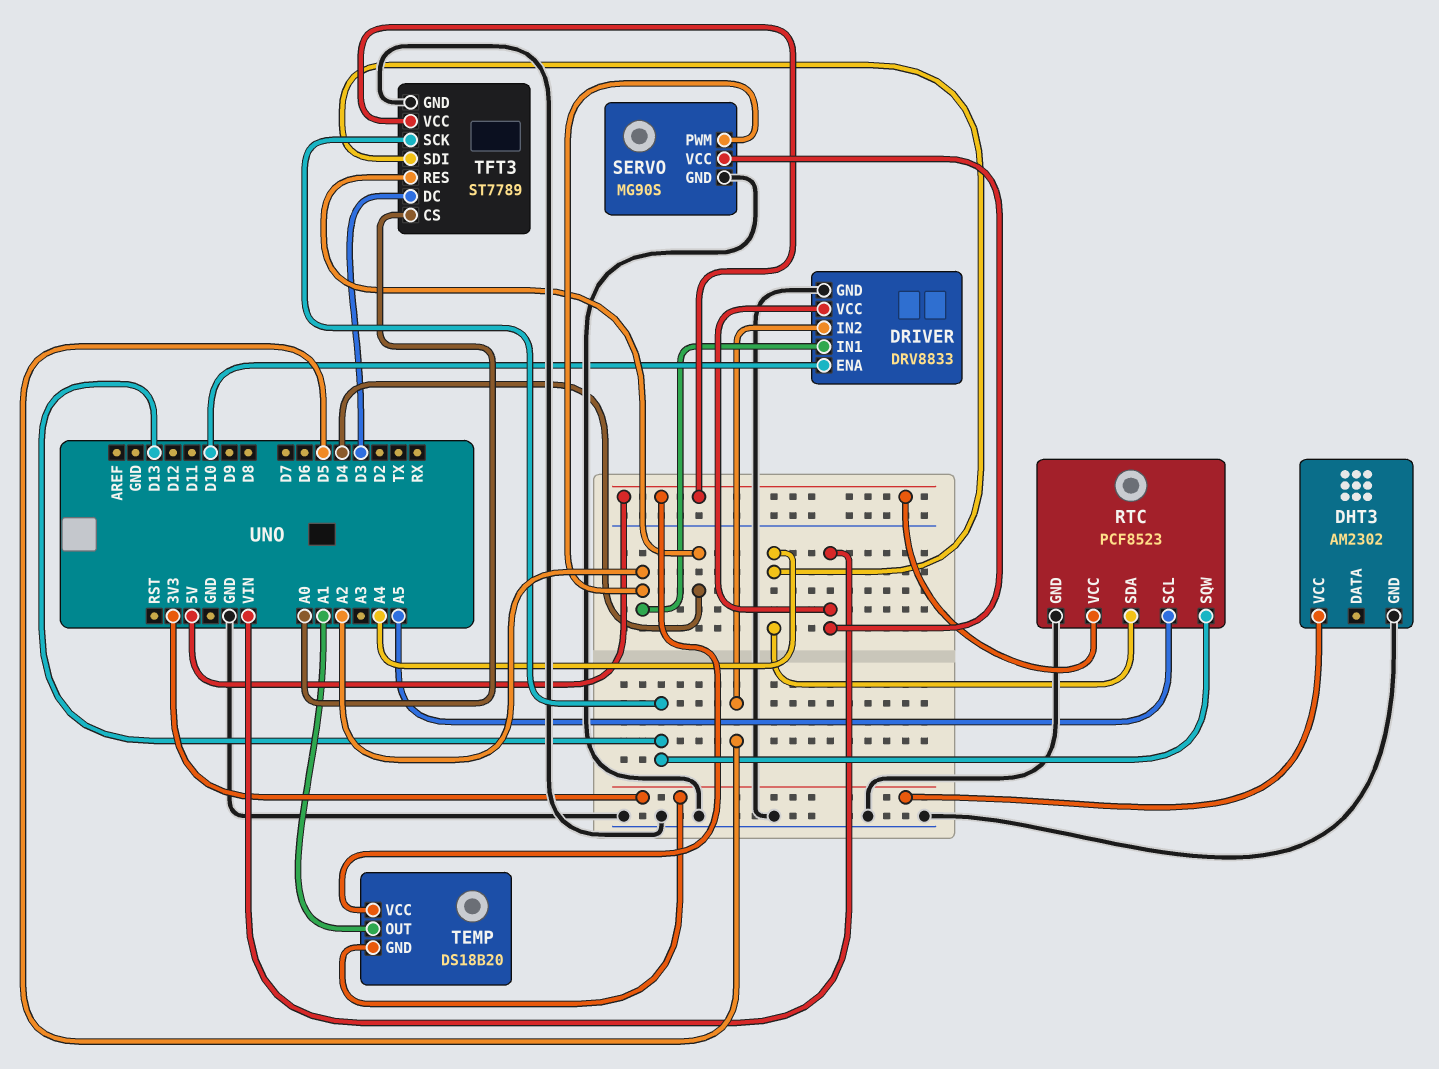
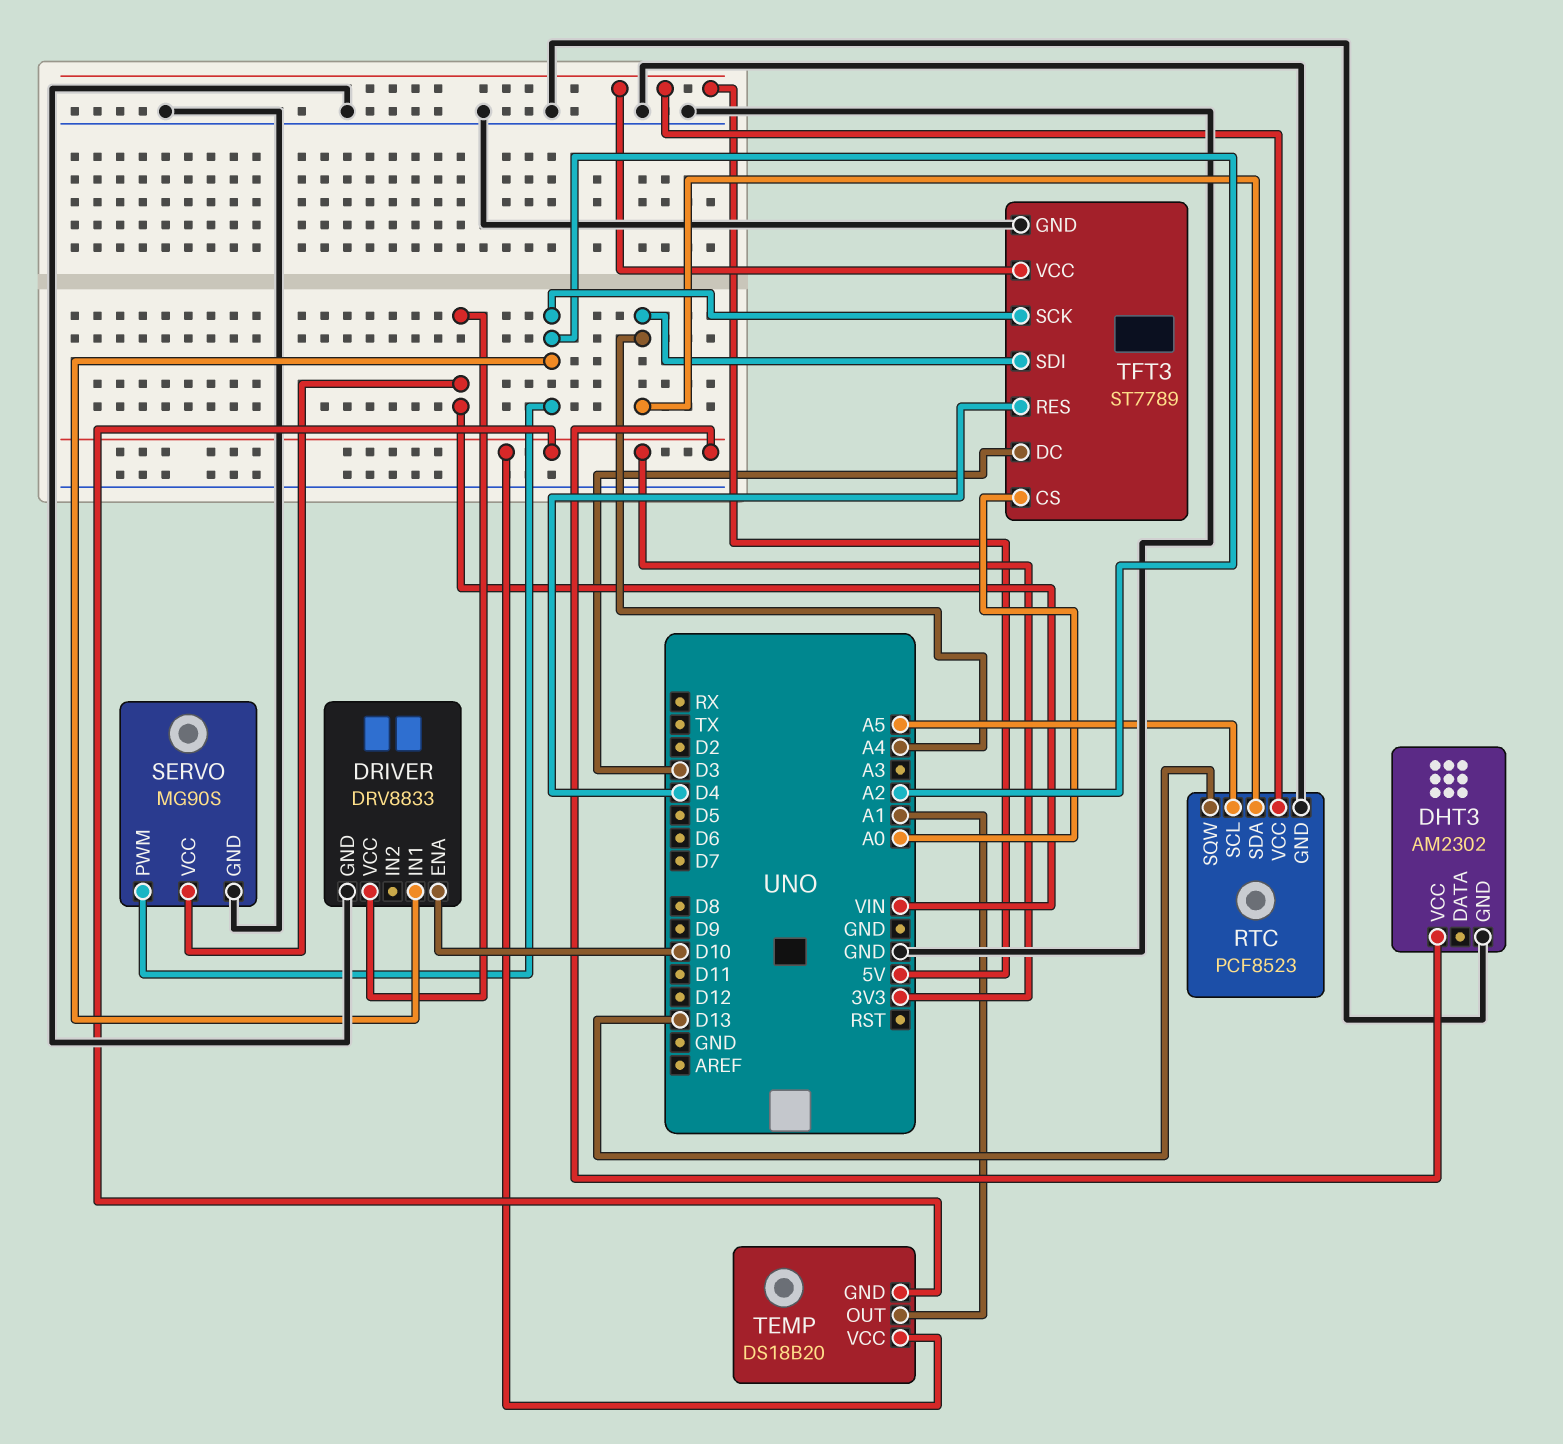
DRIVER pin IN2: D5 -> none
TEMP pin VCC: 5V -> 3V3
TFT3 pin SCK: D13 -> A2

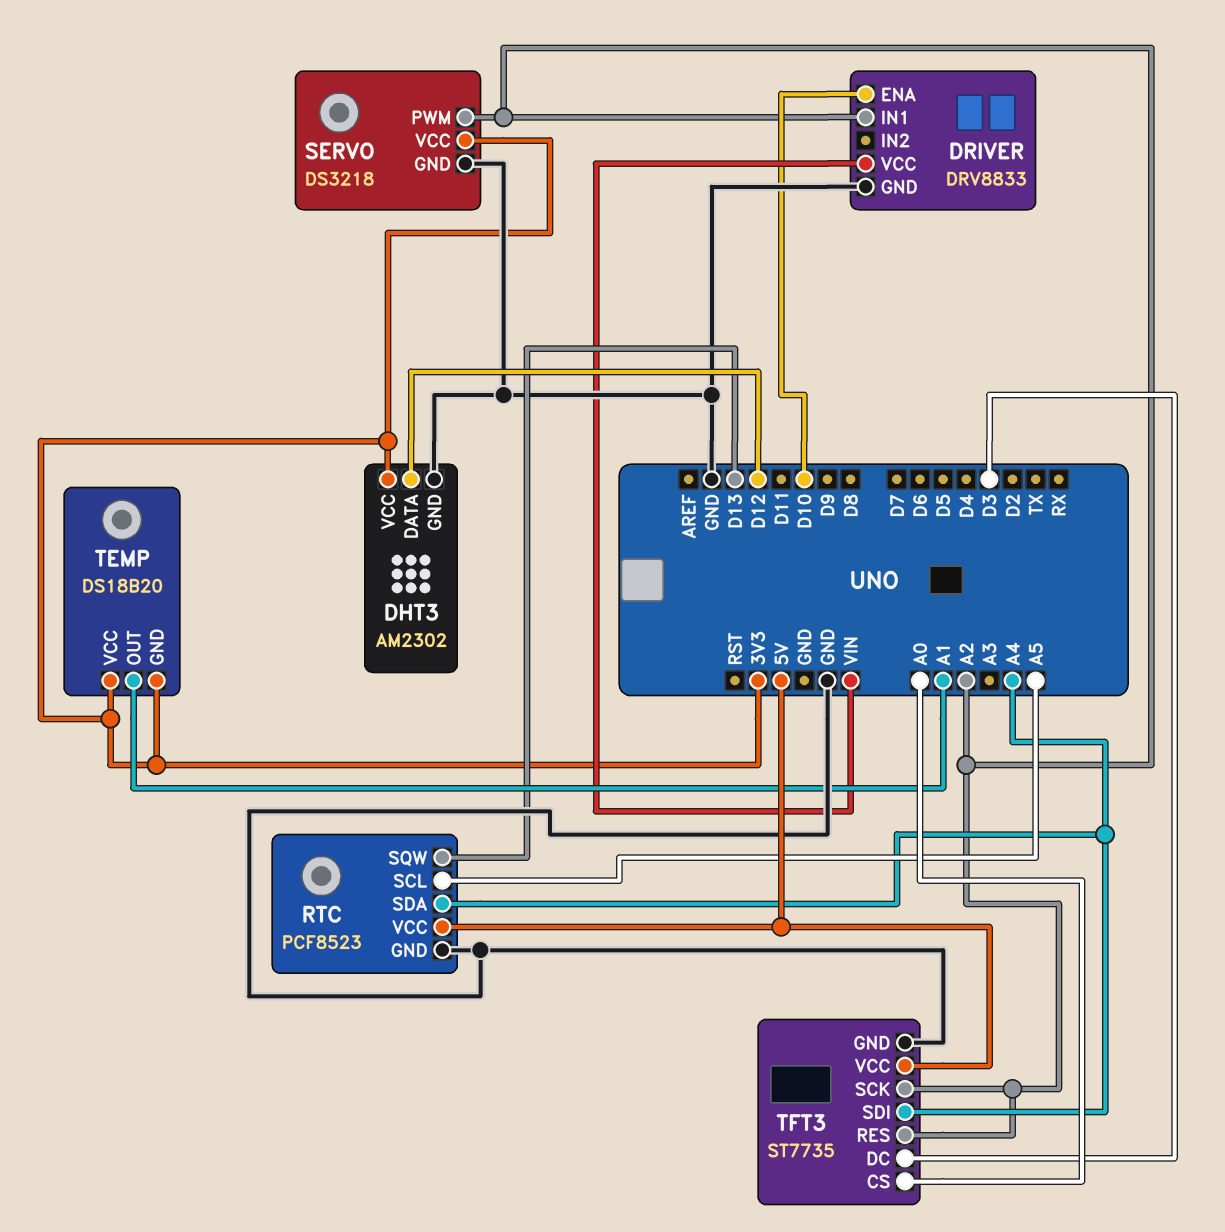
DHT3 pin DATA: none -> D12
SERVO: MG90S -> DS3218
SERVO pin VCC: VIN -> 3V3
TFT3: ST7789 -> ST7735
TFT3 pin RES: D4 -> A2

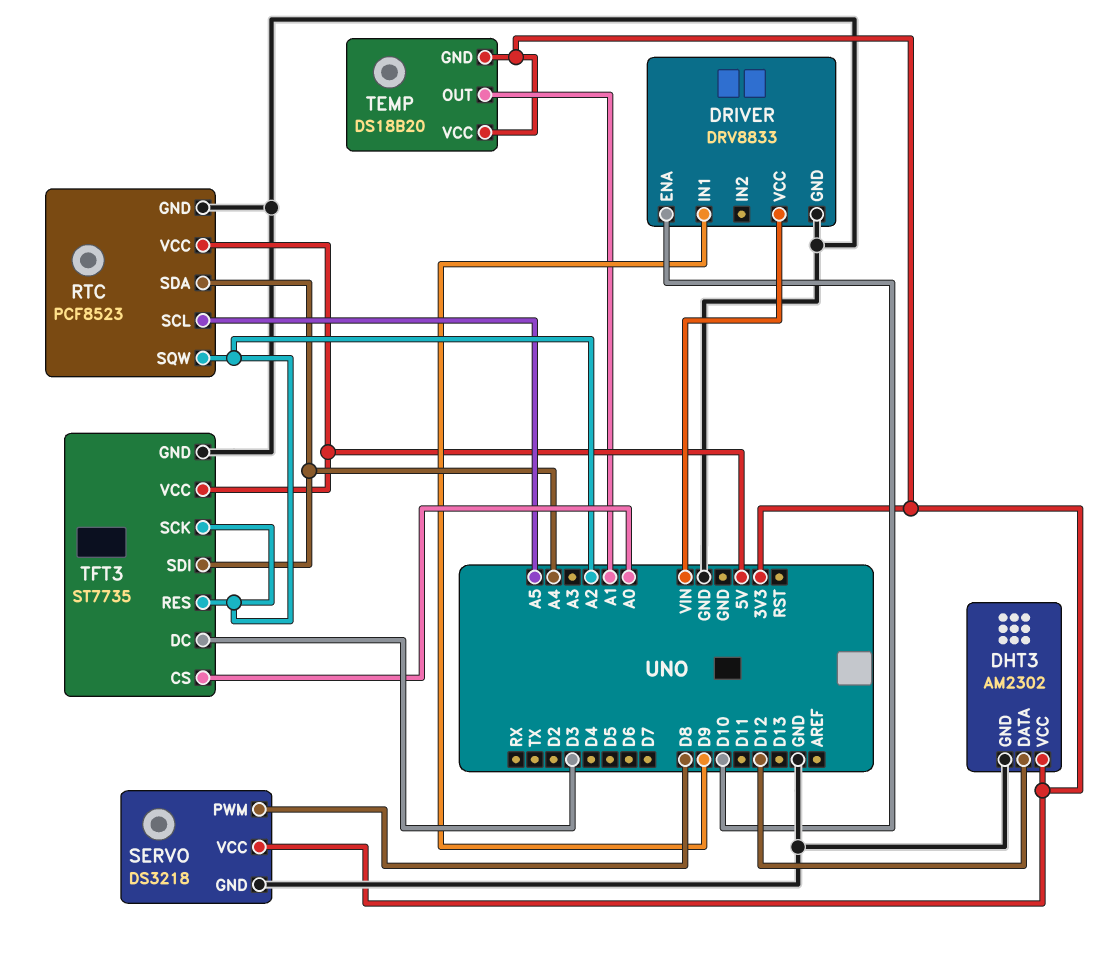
DRIVER pin IN1: A2 -> D9
RTC pin SQW: D13 -> A2
SERVO pin PWM: A2 -> D8

